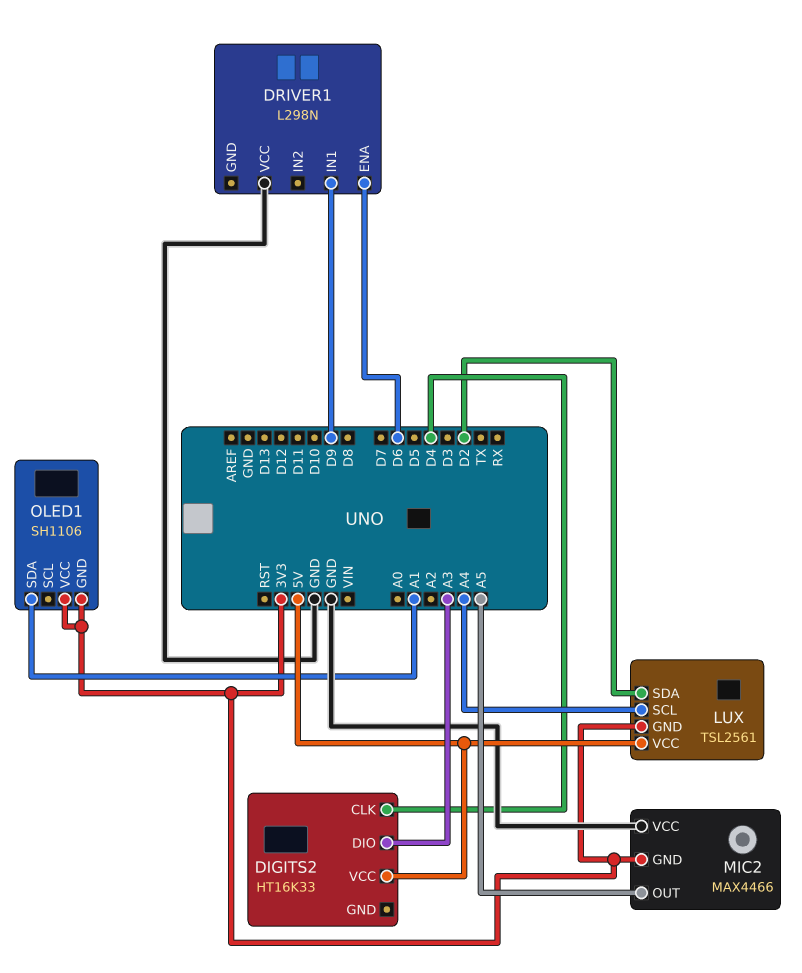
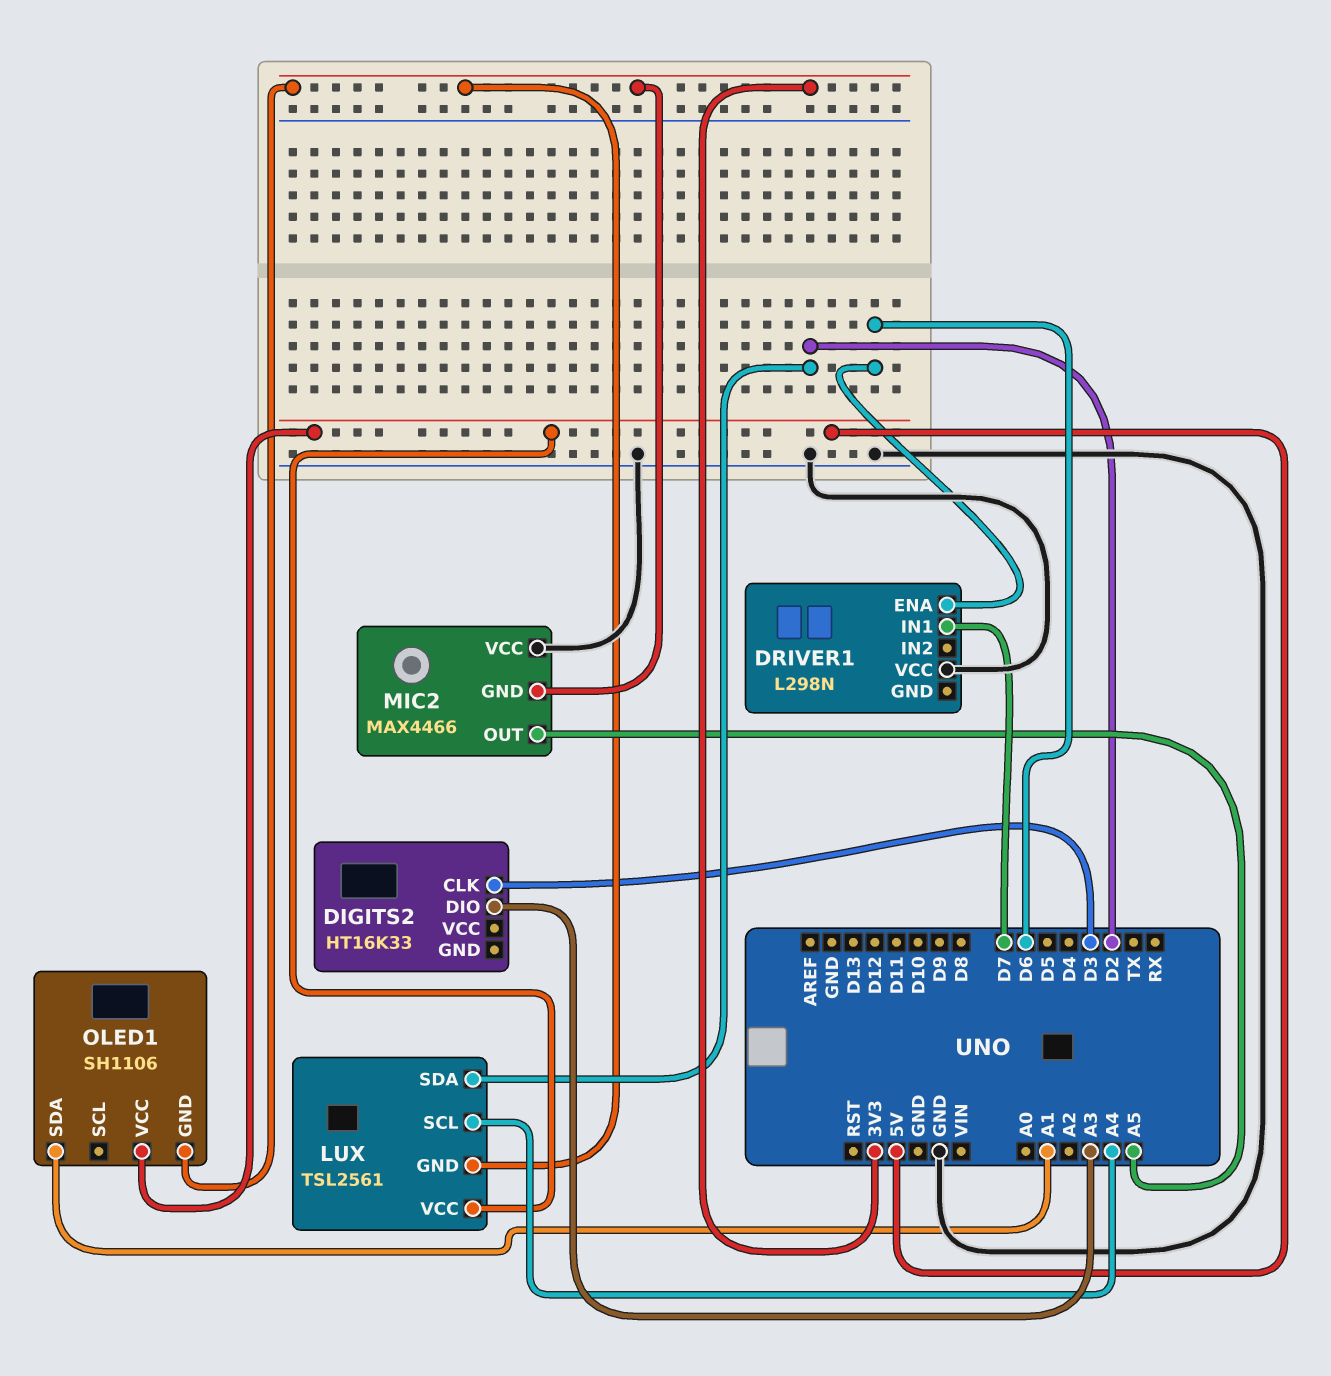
DIGITS2 pin CLK: D4 -> D3
DIGITS2 pin VCC: 5V -> none
DRIVER1 pin IN1: D9 -> D7
OLED1 pin VCC: 3V3 -> 5V

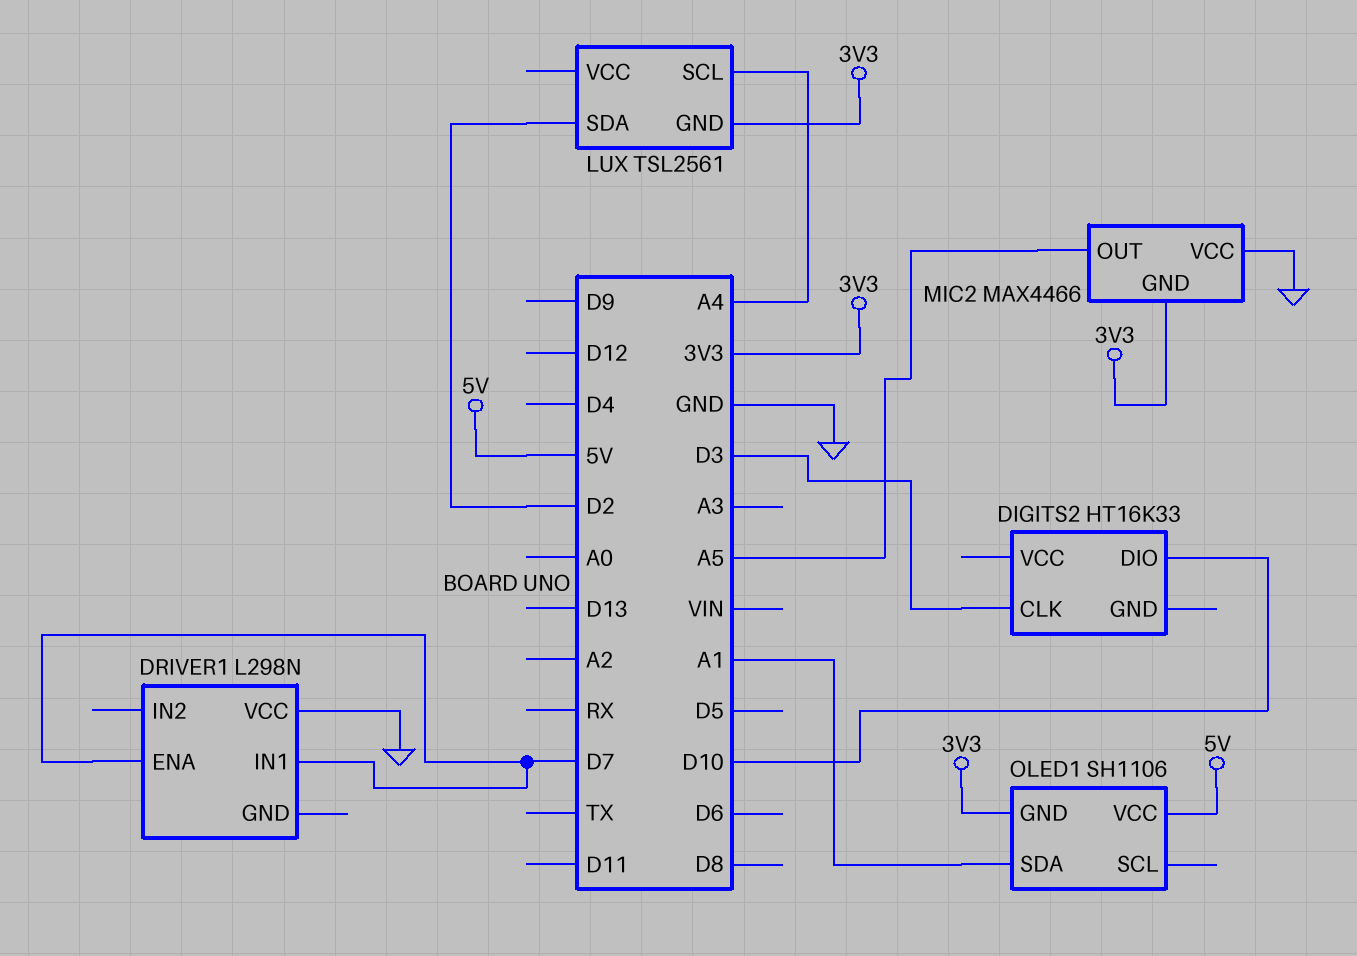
DIGITS2 pin DIO: A3 -> D10
DRIVER1 pin ENA: D6 -> D7
LUX pin VCC: 5V -> none

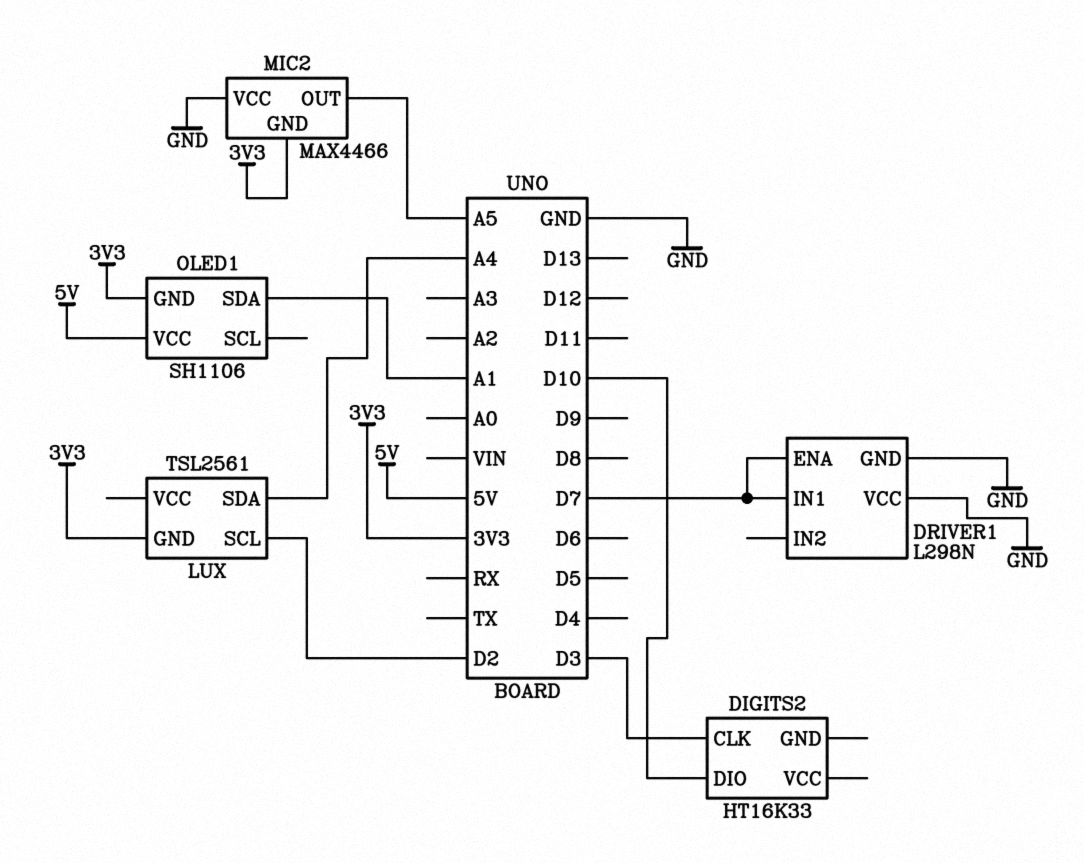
DRIVER1 pin GND: none -> GND
LUX pin SCL: A4 -> D2
LUX pin SDA: D2 -> A4

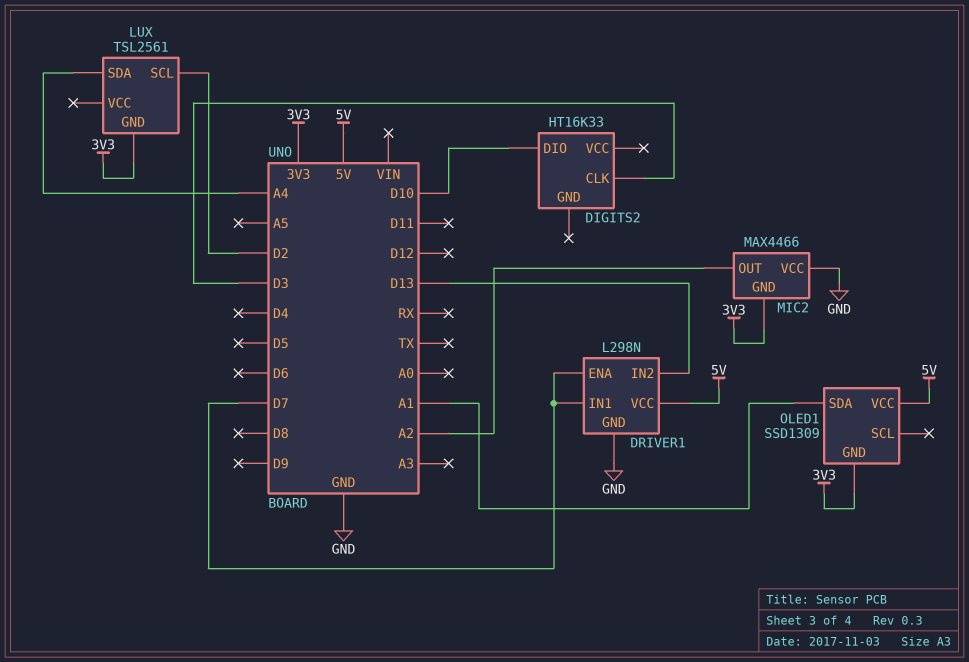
DRIVER1 pin IN2: none -> D13
DRIVER1 pin VCC: GND -> 5V
MIC2 pin OUT: A5 -> A2
OLED1: SH1106 -> SSD1309

